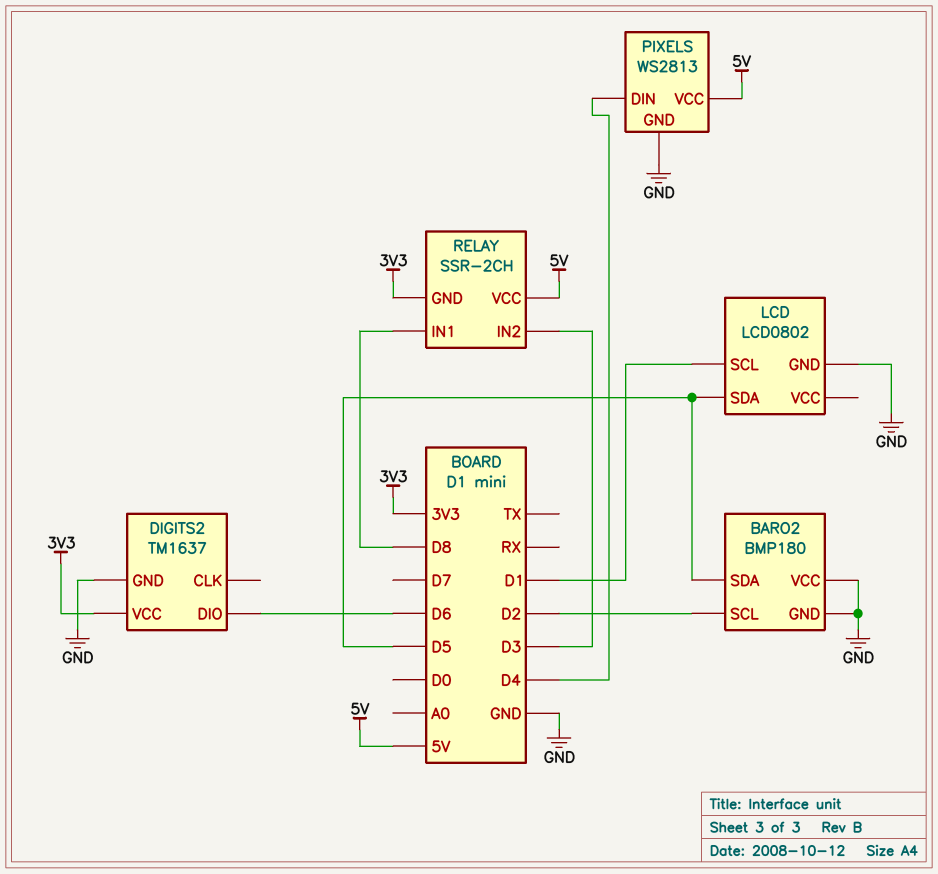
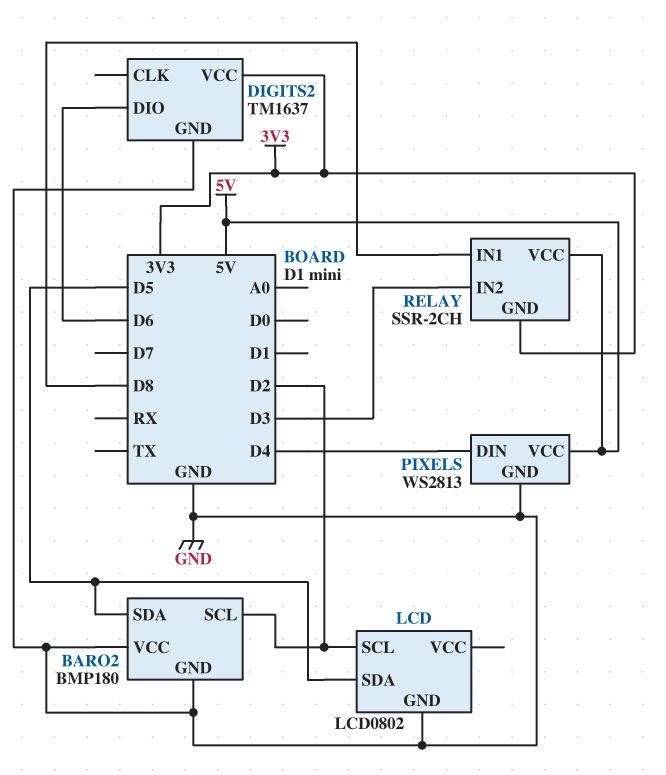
LCD pin SCL: D1 -> D2

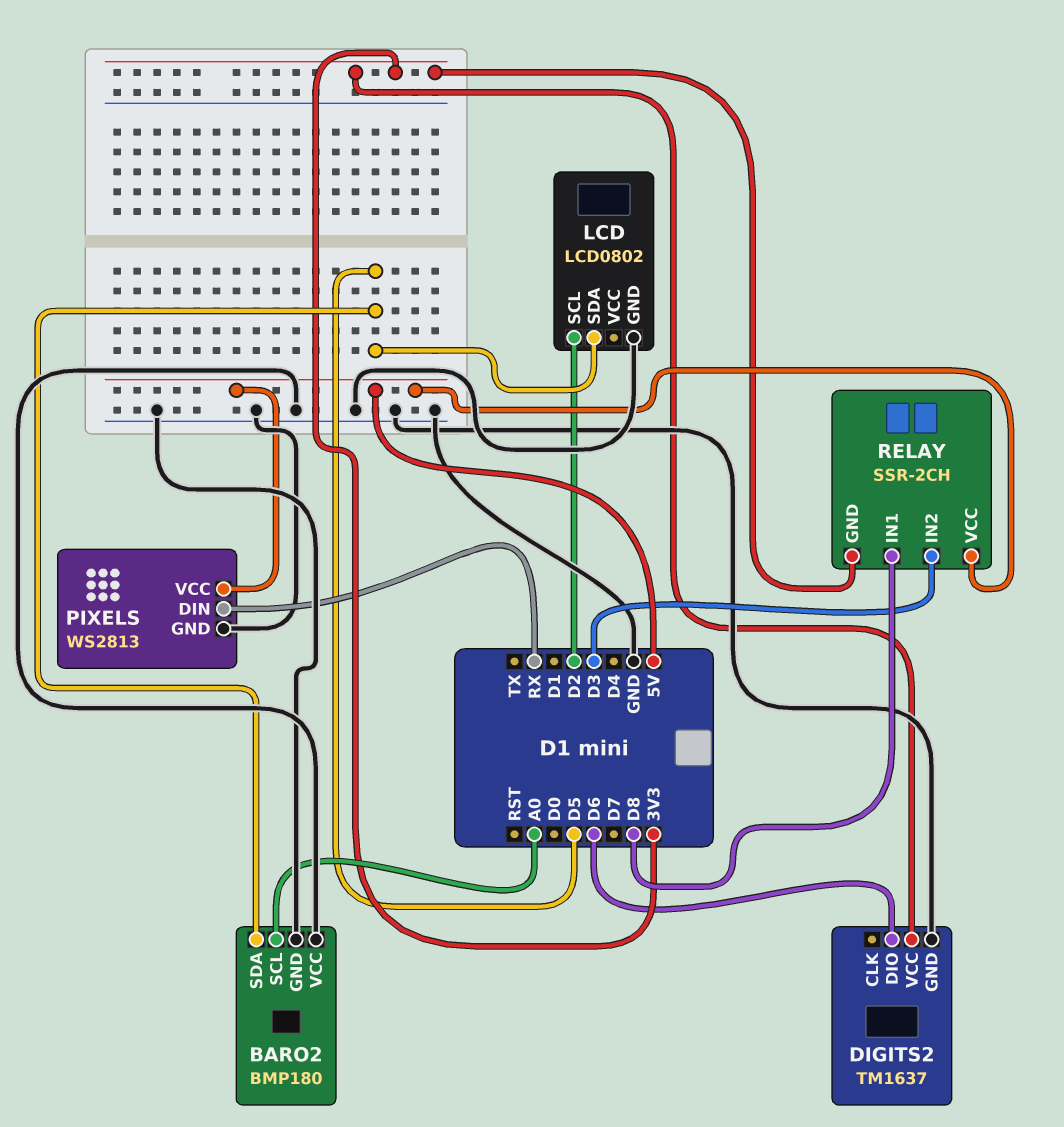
BARO2 pin SCL: D2 -> A0
PIXELS pin DIN: D4 -> RX

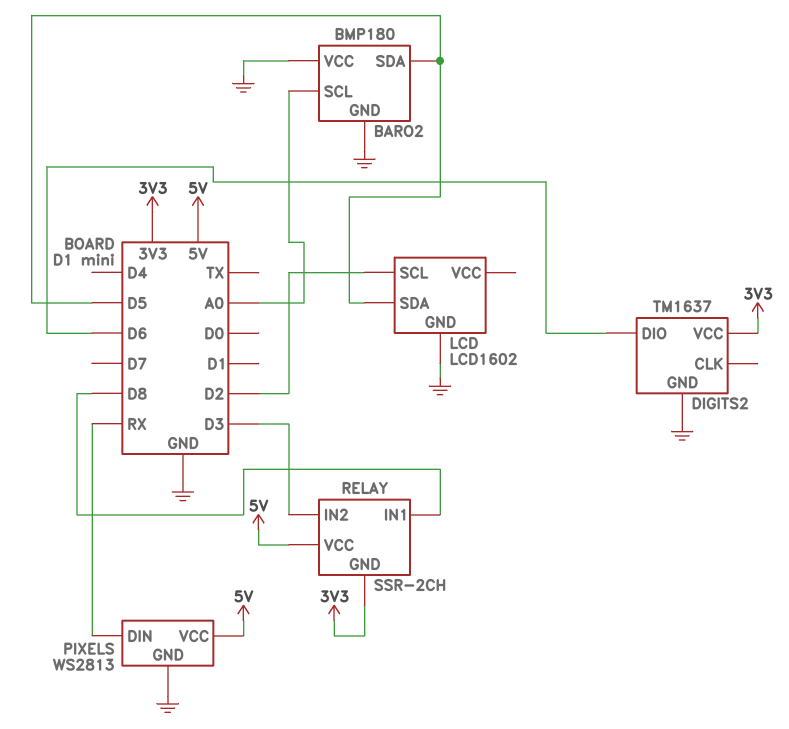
LCD: LCD0802 -> LCD1602

